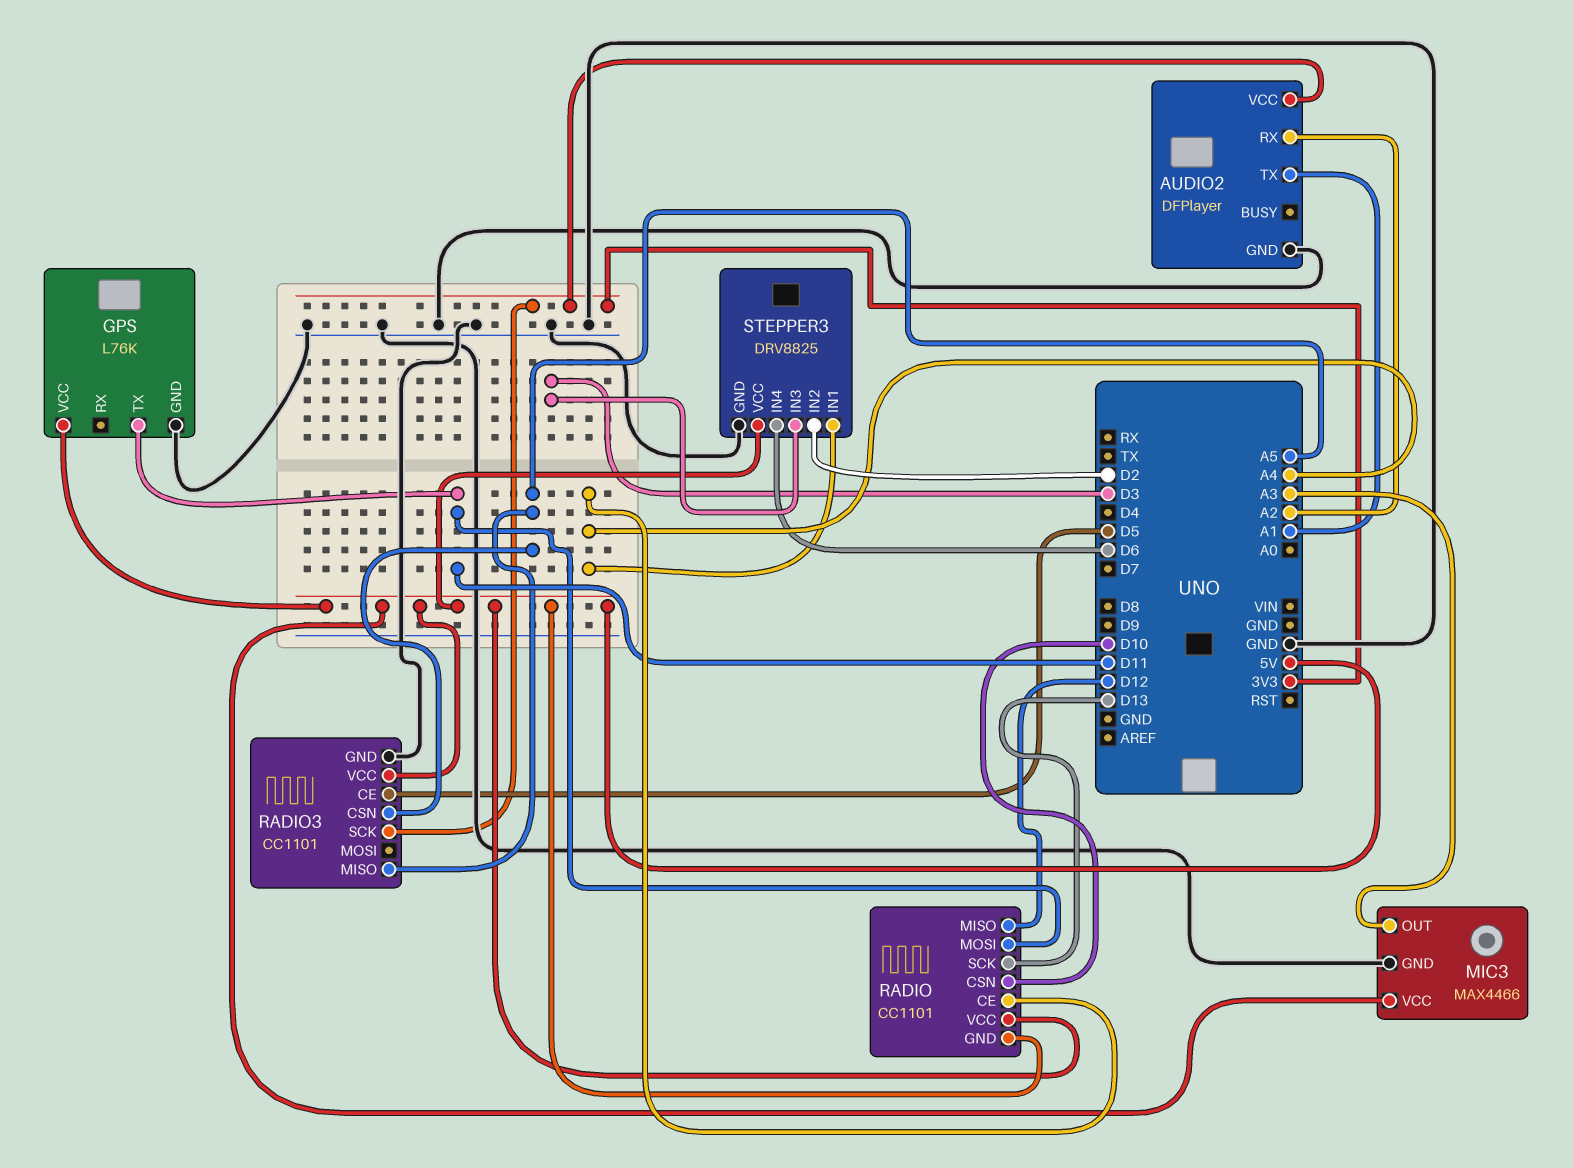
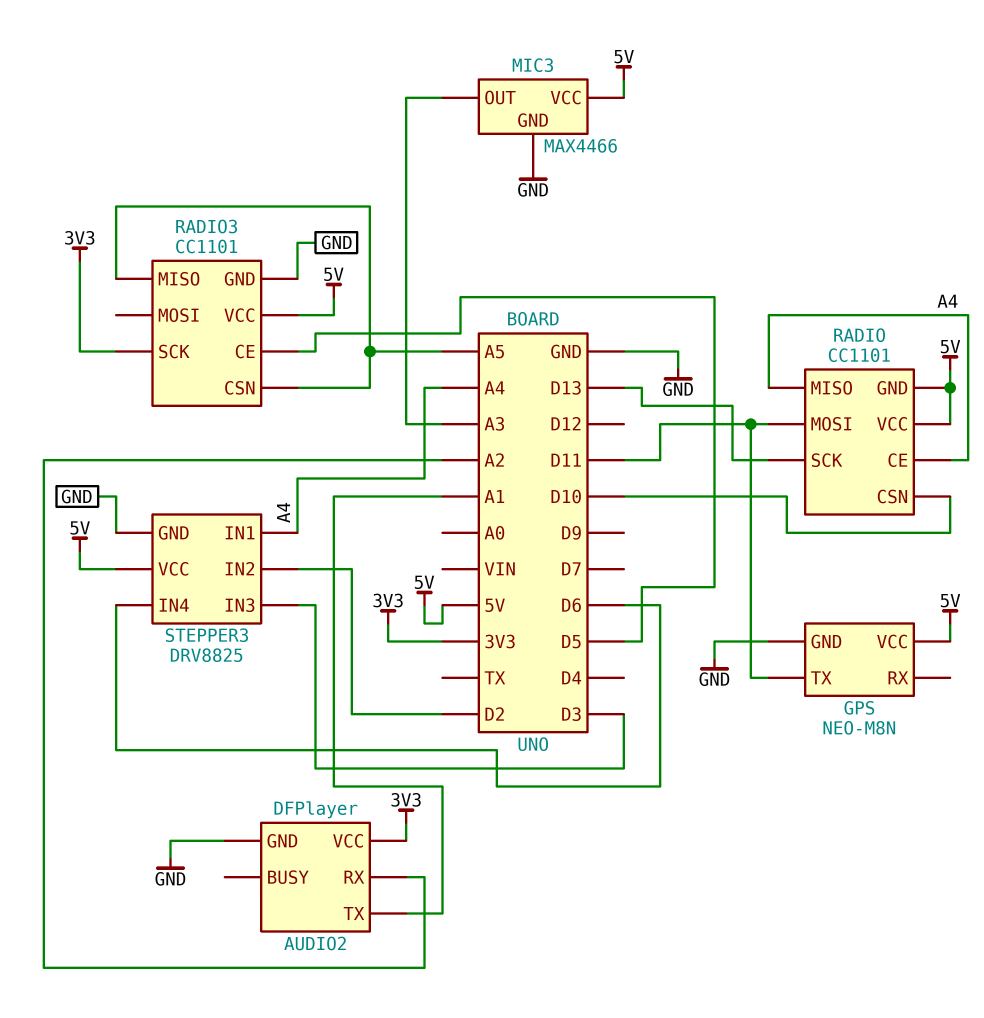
GPS: L76K -> NEO-M8N
RADIO pin MISO: D12 -> A4

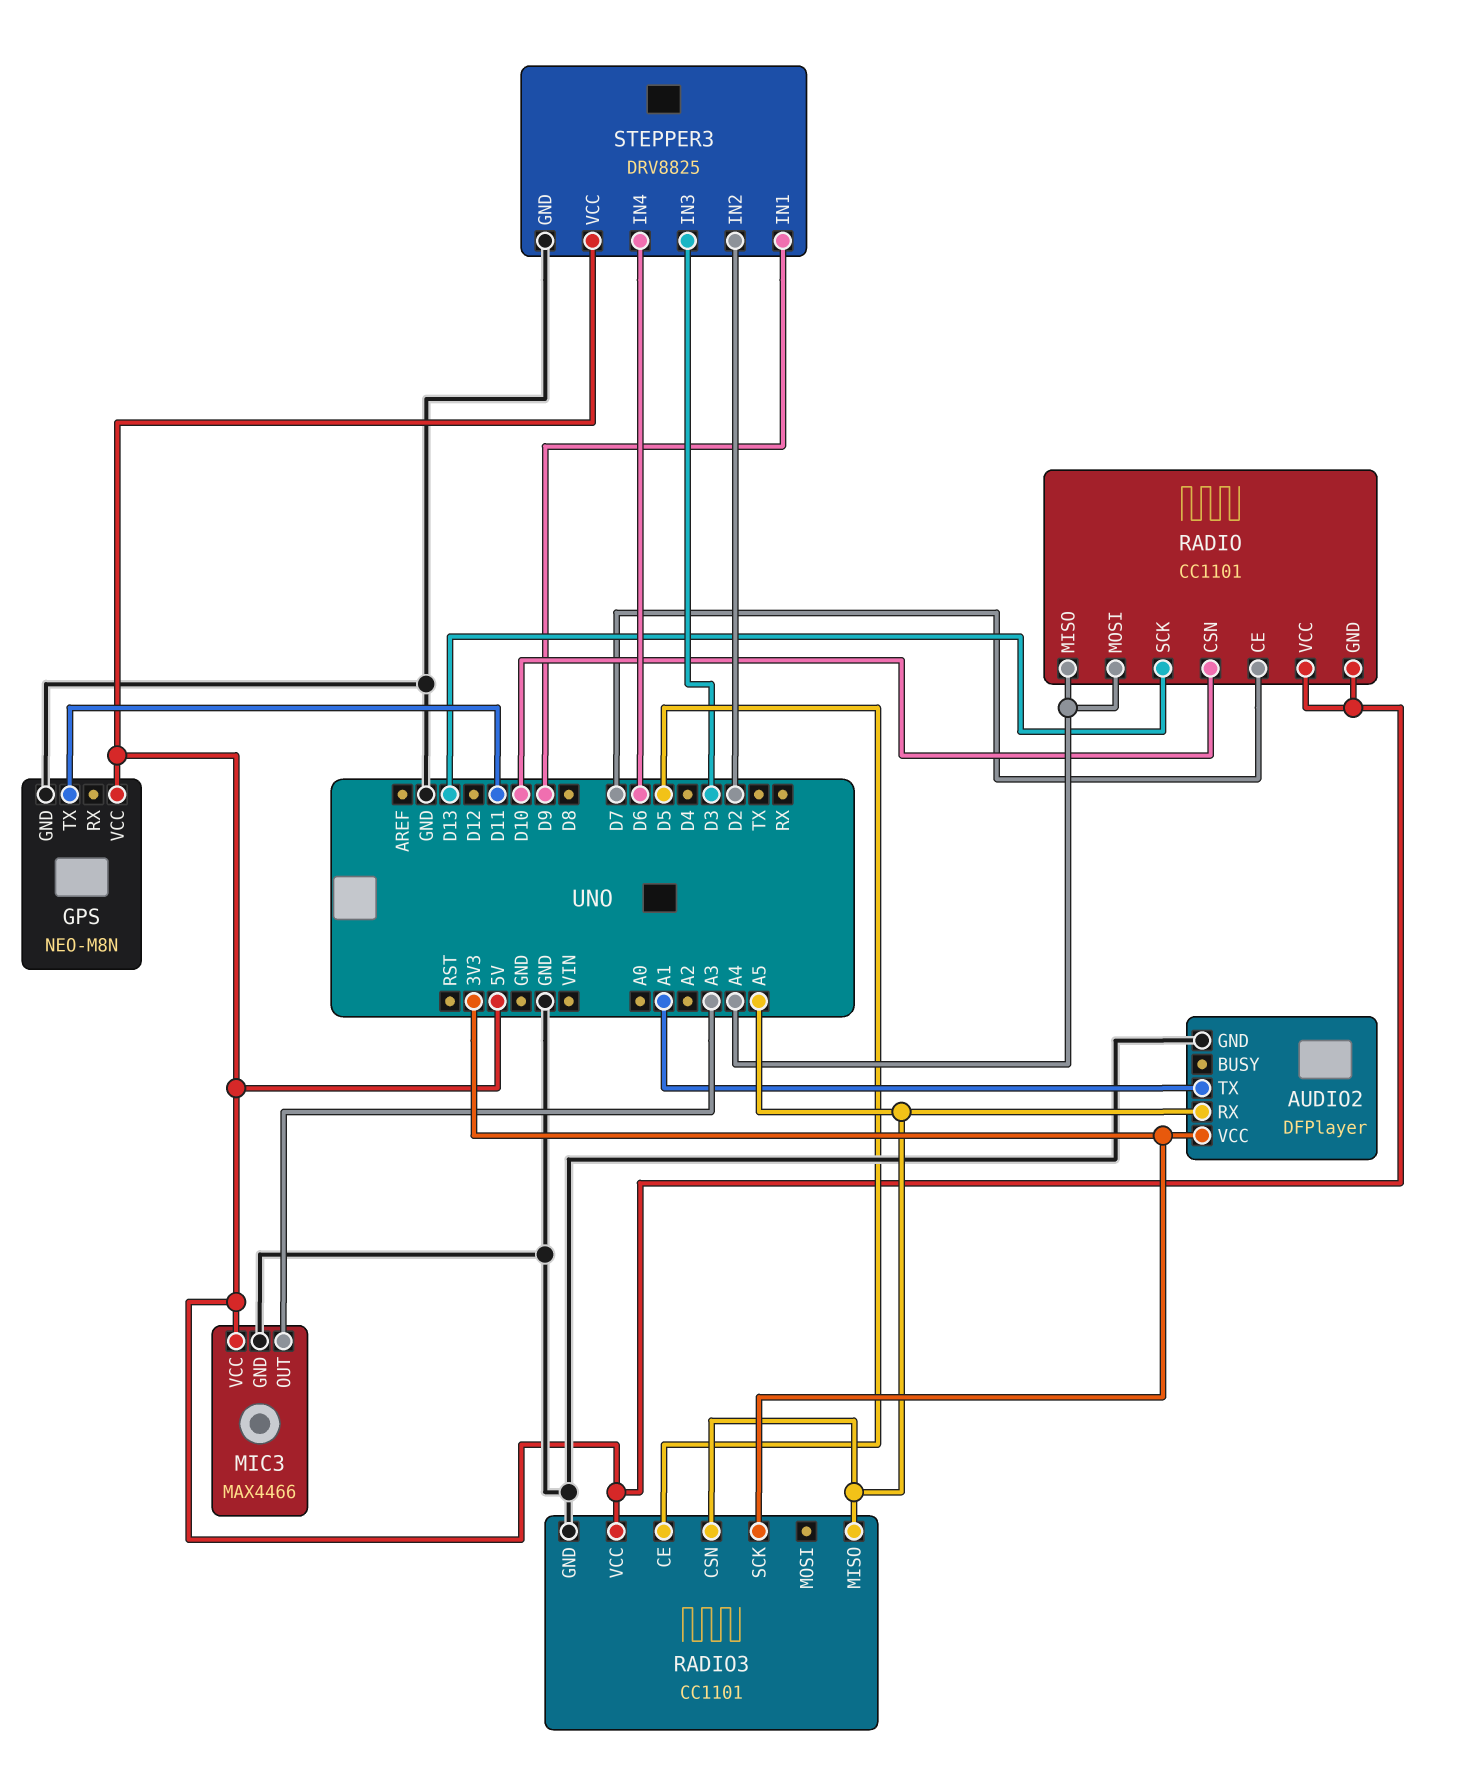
AUDIO2 pin RX: A2 -> A5
RADIO pin CE: A4 -> D7
RADIO pin MOSI: D11 -> A4
STEPPER3 pin IN1: A4 -> D9

